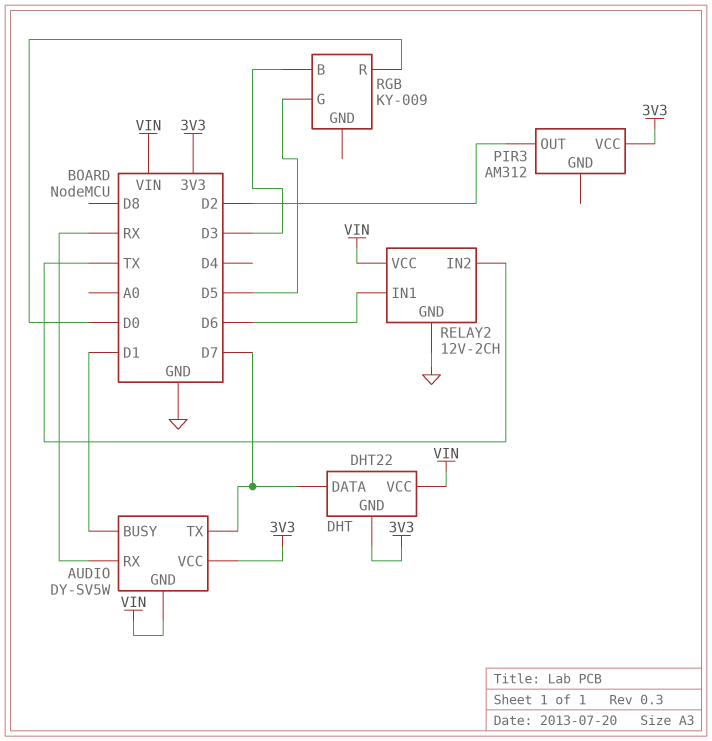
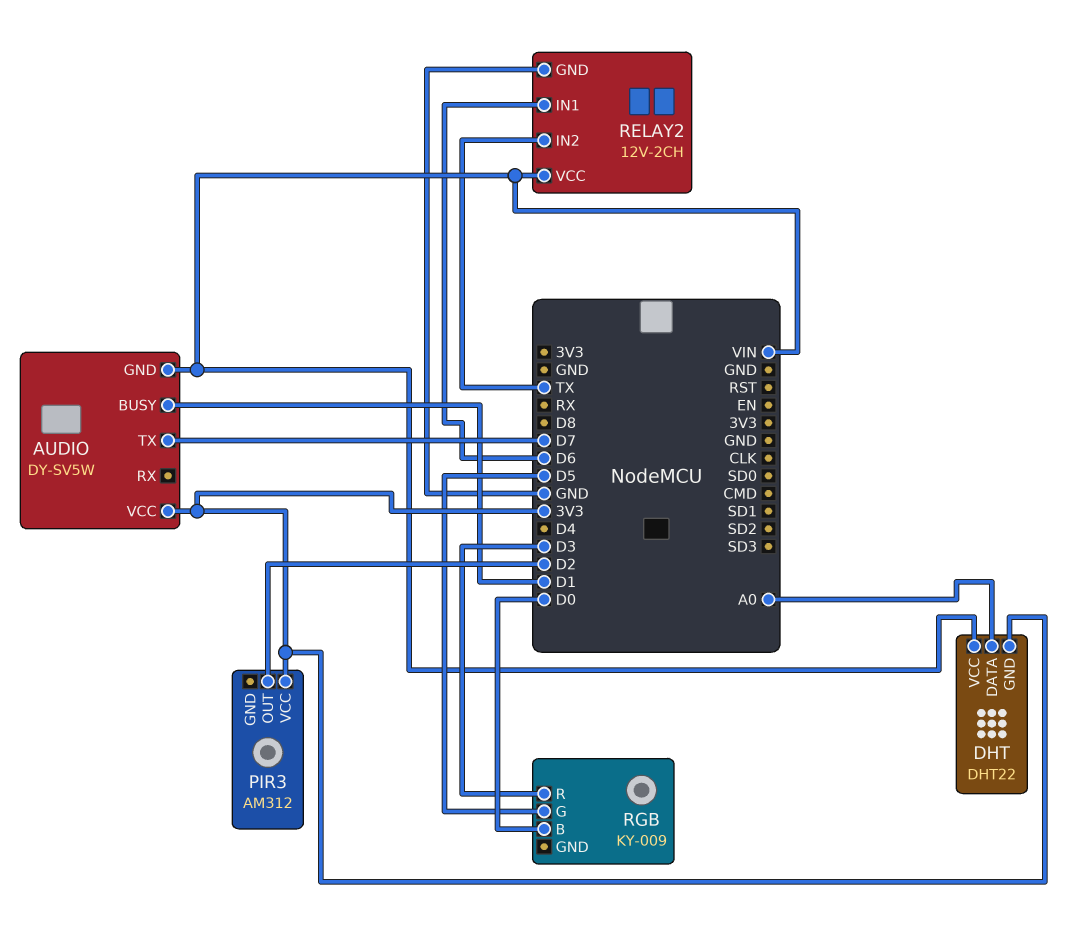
AUDIO pin RX: RX -> none
DHT pin DATA: D7 -> A0
RGB pin B: D3 -> D0
RGB pin R: D0 -> D3

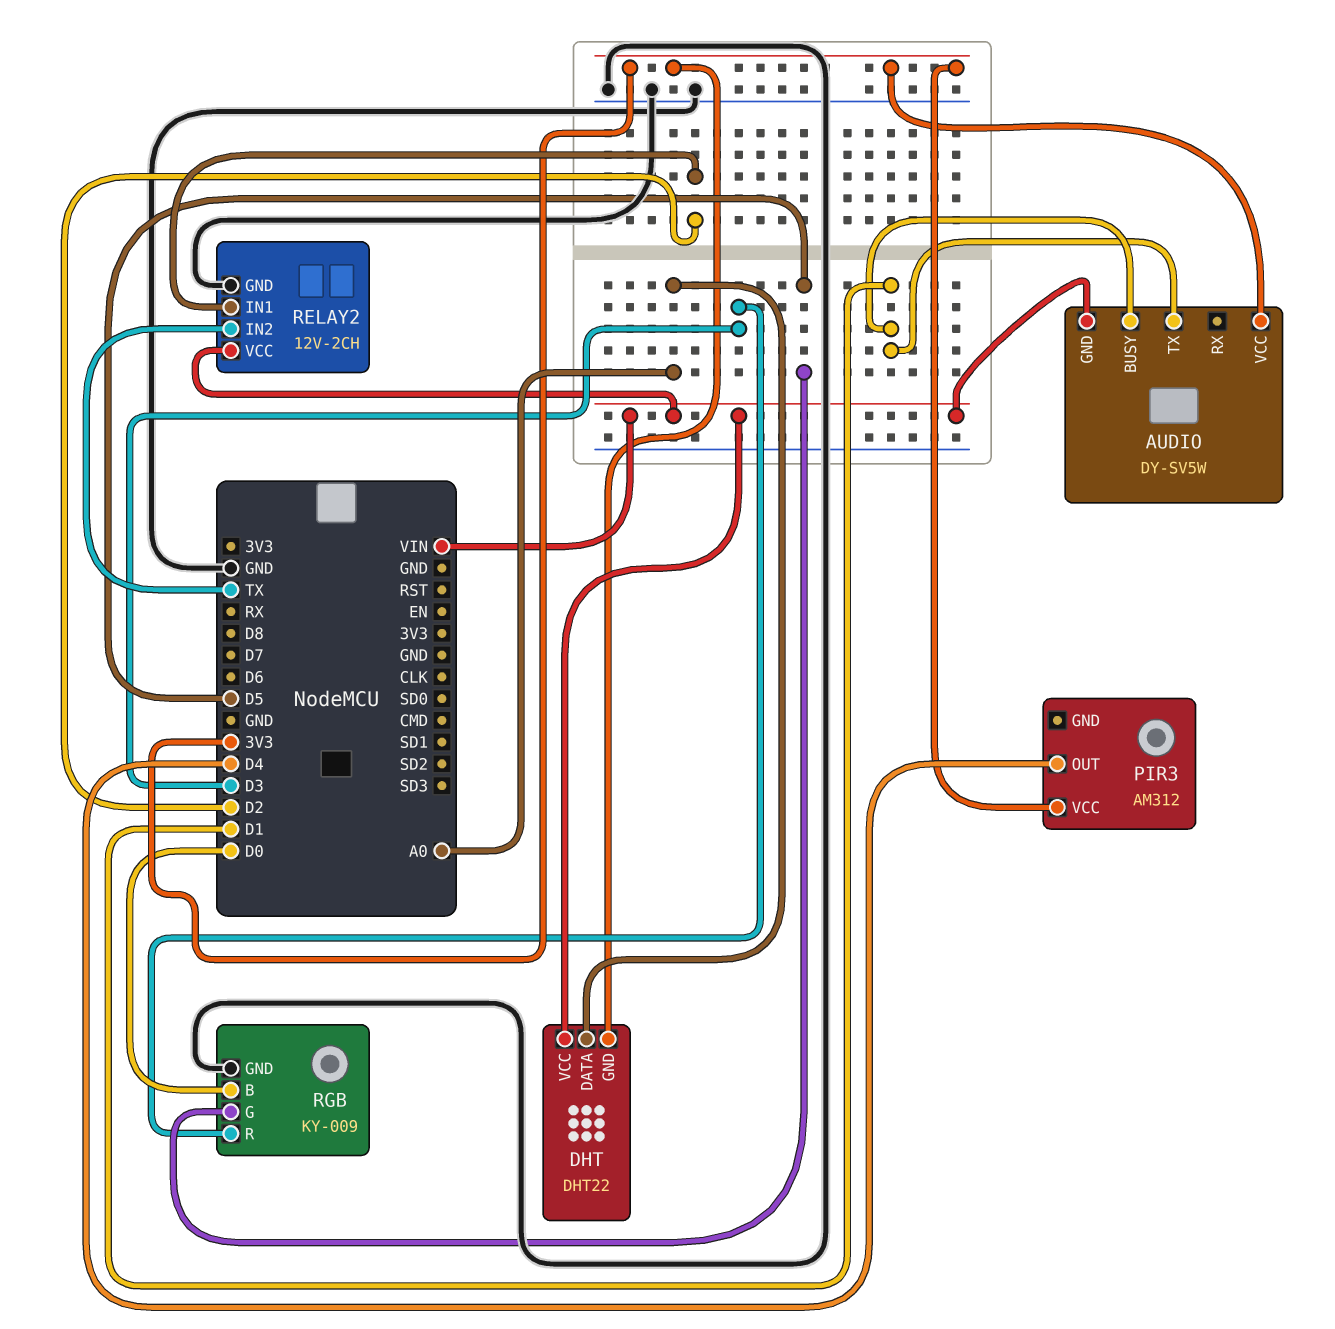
AUDIO pin TX: D7 -> D1
PIR3 pin OUT: D2 -> D4
RELAY2 pin IN1: D6 -> D2
RGB pin GND: none -> GND

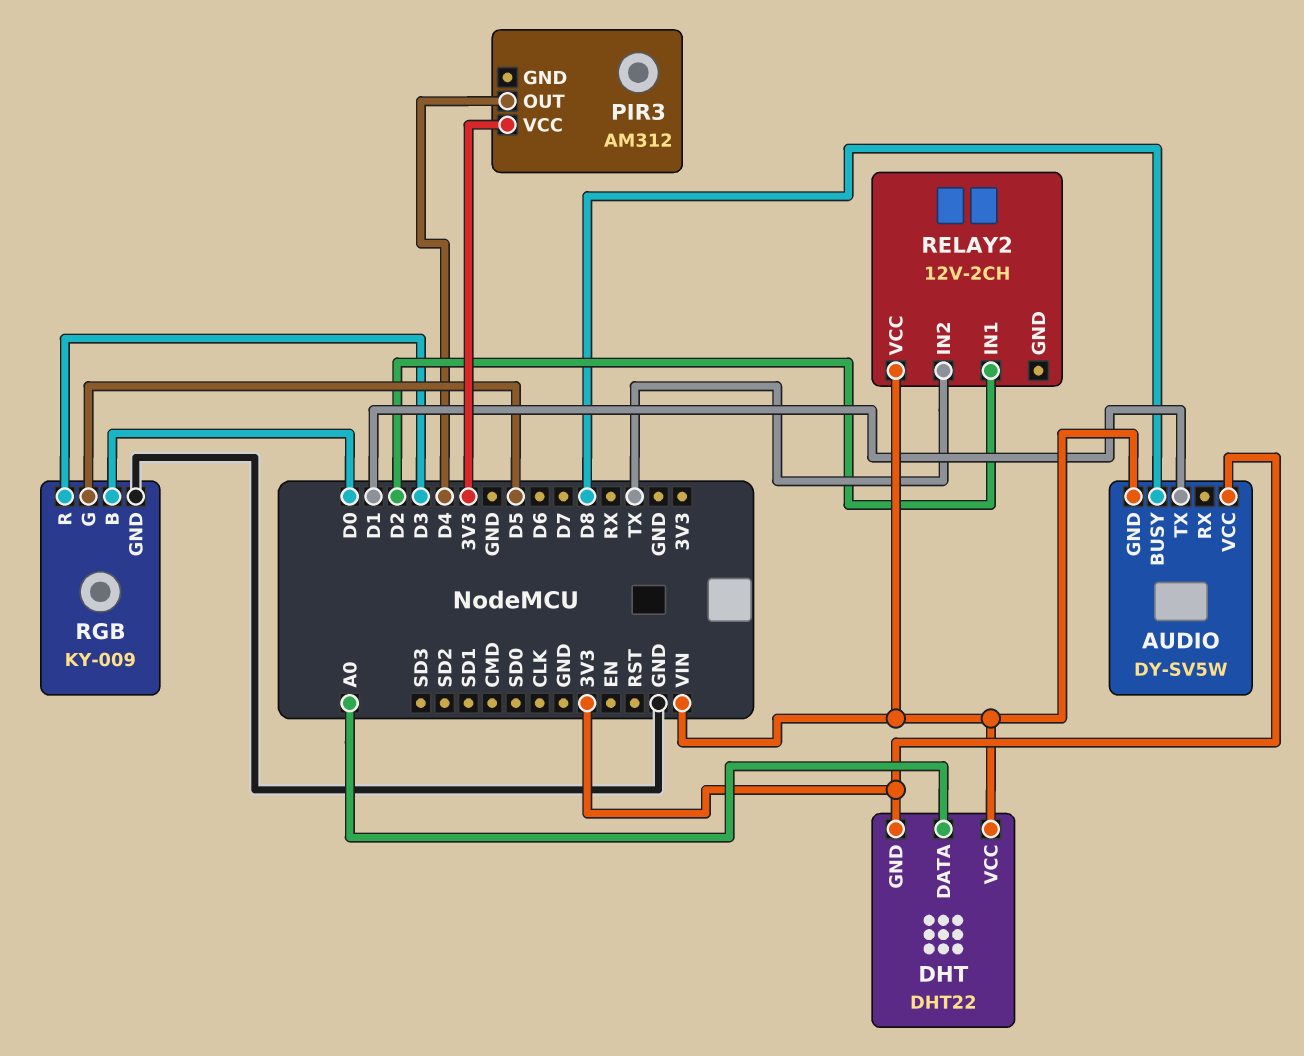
AUDIO pin BUSY: D1 -> D8
RELAY2 pin GND: GND -> none

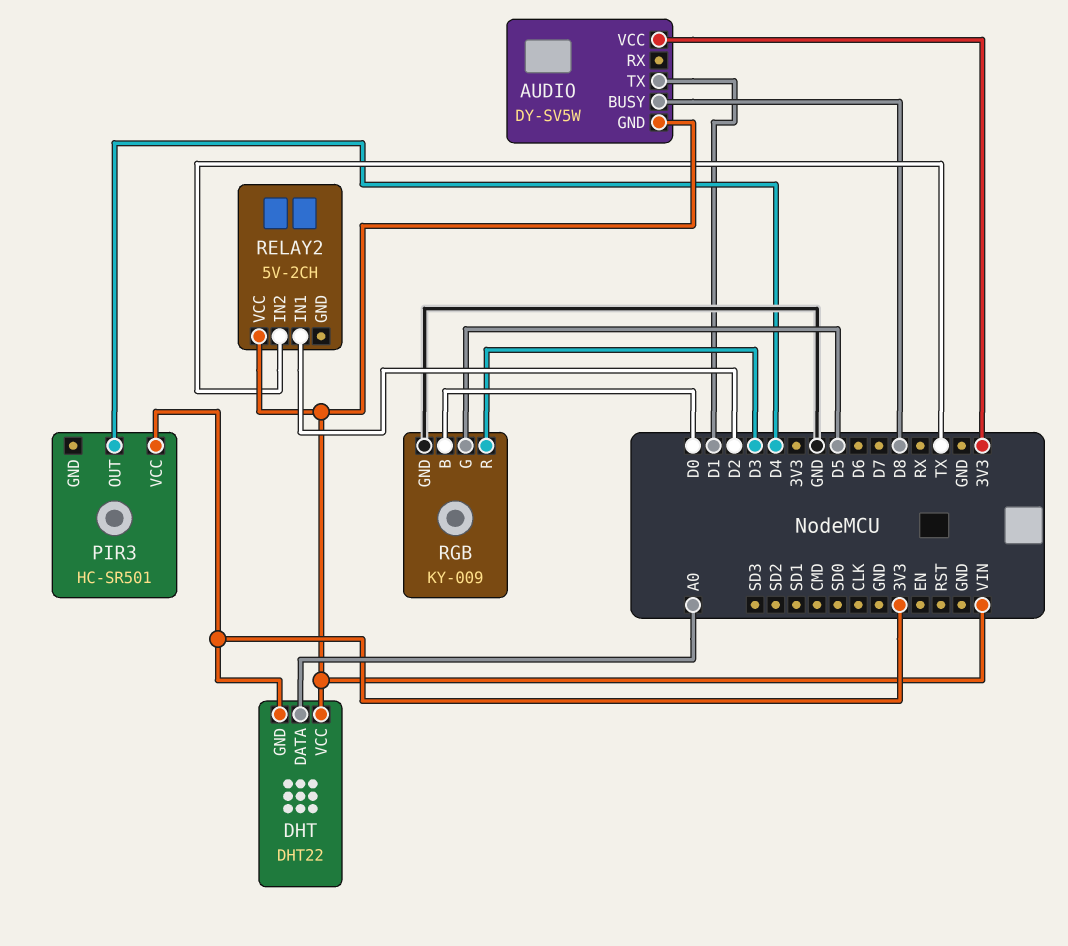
PIR3: AM312 -> HC-SR501
RELAY2: 12V-2CH -> 5V-2CH

